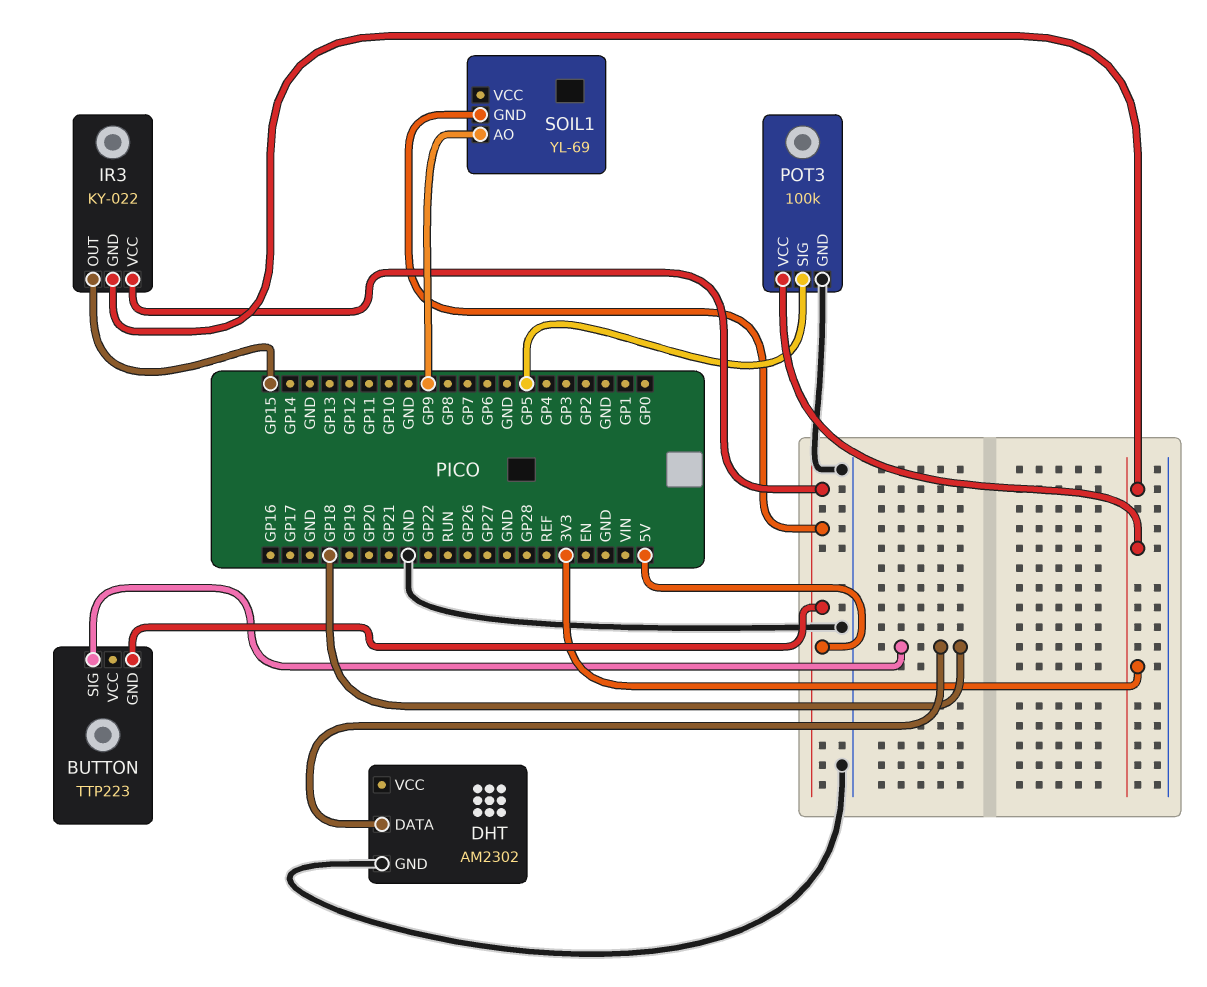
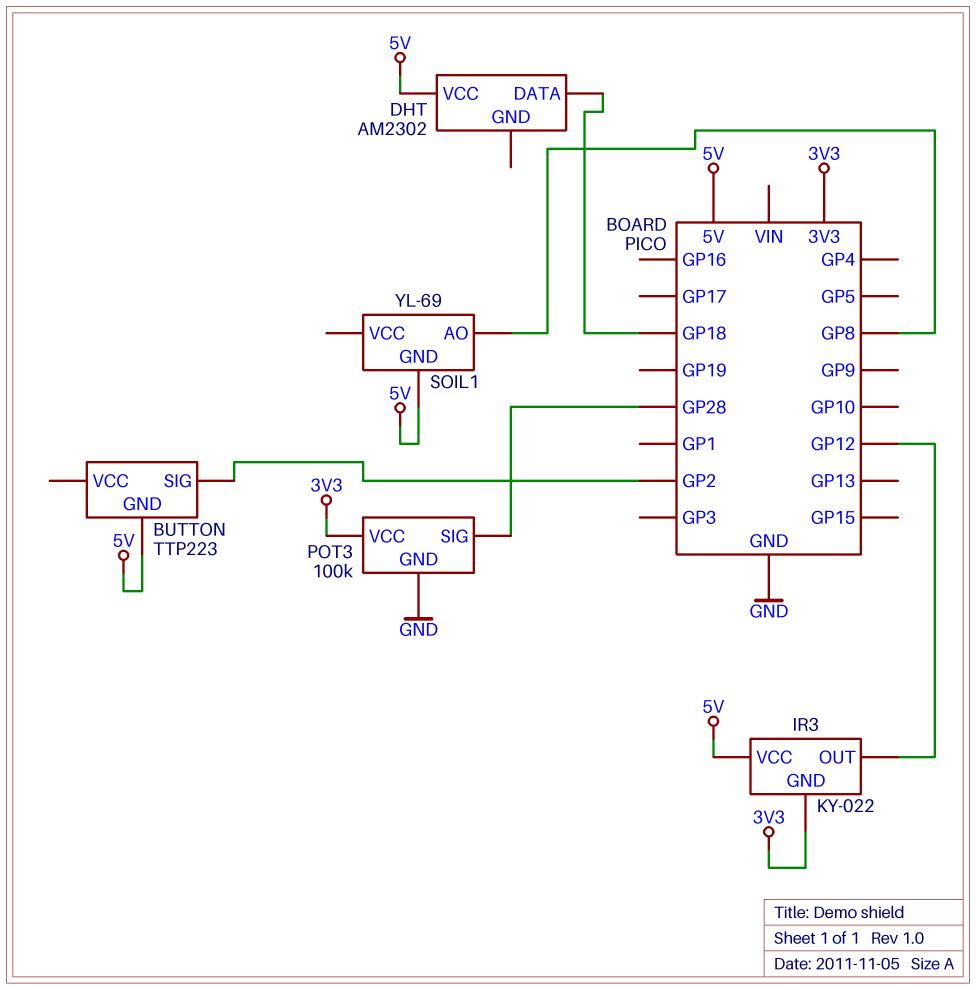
BUTTON pin SIG: GP18 -> GP2
DHT pin GND: GND -> none
DHT pin VCC: none -> 5V
IR3 pin OUT: GP15 -> GP12
POT3 pin SIG: GP5 -> GP28
SOIL1 pin AO: GP9 -> GP8

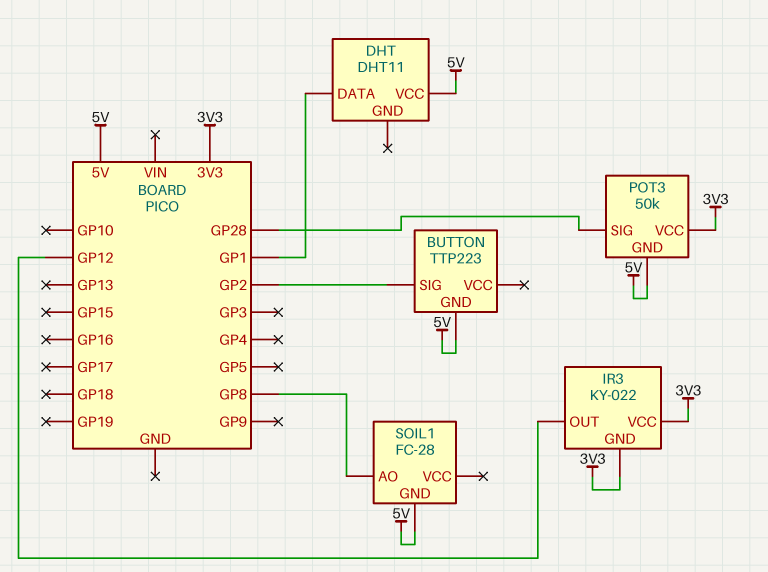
DHT: AM2302 -> DHT11
DHT pin DATA: GP18 -> GP1
IR3 pin VCC: 5V -> 3V3
POT3: 100k -> 50k
POT3 pin GND: GND -> 5V
SOIL1: YL-69 -> FC-28

